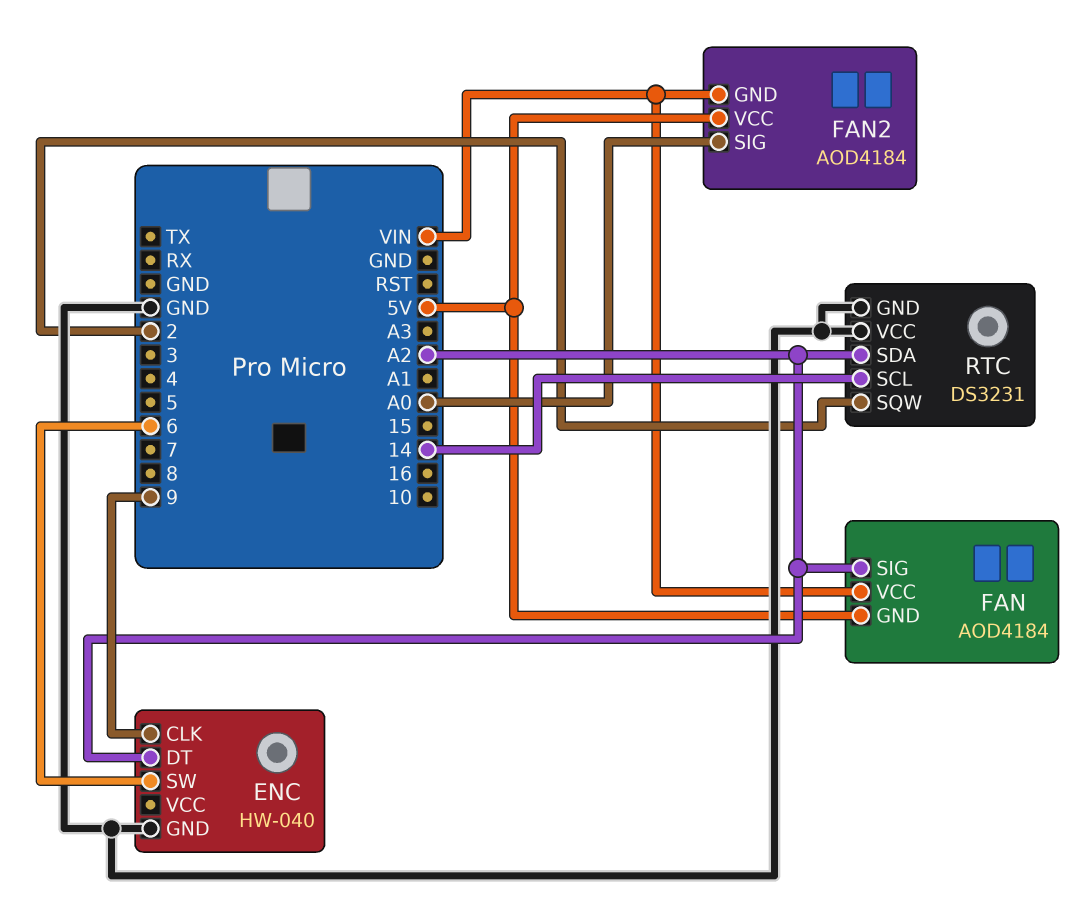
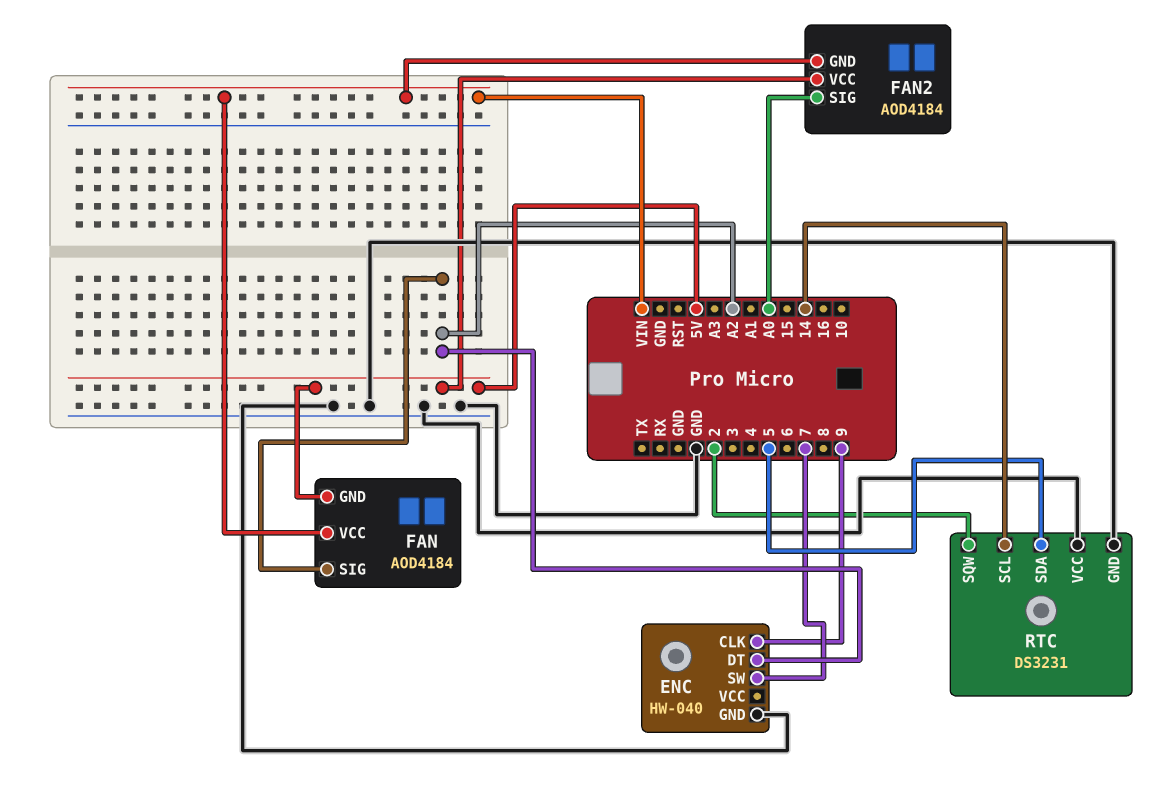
ENC pin SW: 6 -> 7
RTC pin SDA: A2 -> 5

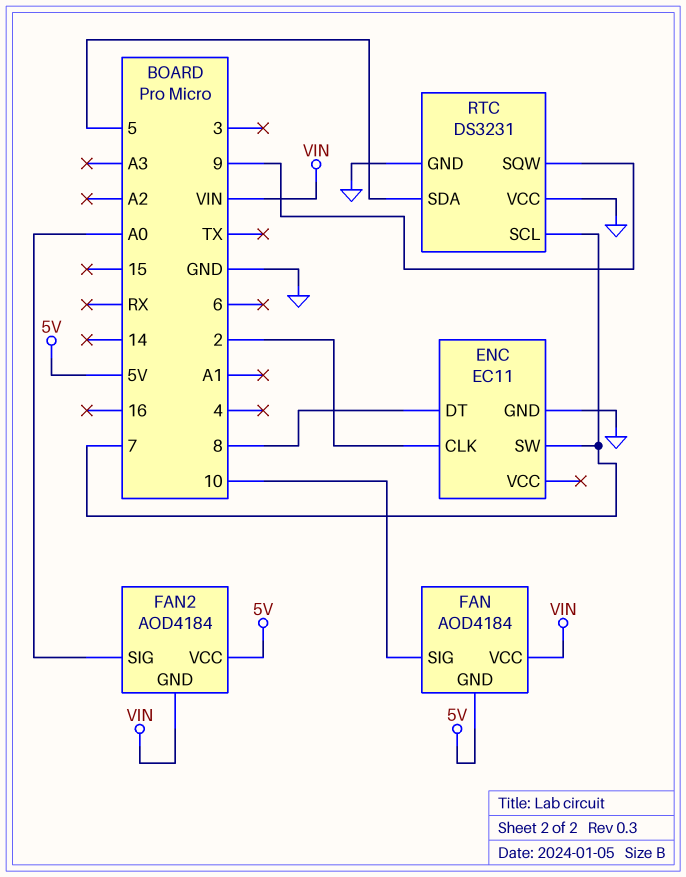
ENC: HW-040 -> EC11
ENC pin CLK: 9 -> 2
ENC pin DT: A2 -> 8
FAN pin SIG: A2 -> 10
RTC pin SCL: 14 -> 7
RTC pin SQW: 2 -> 9

